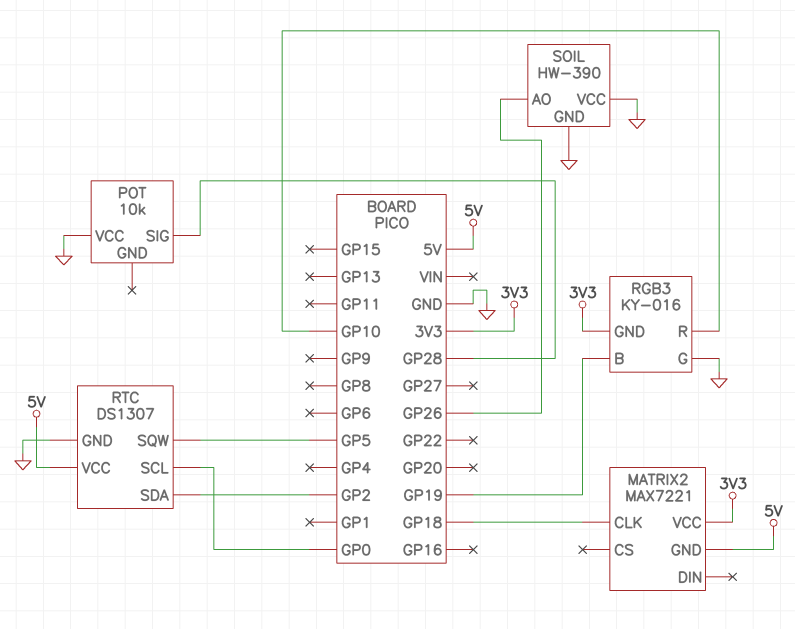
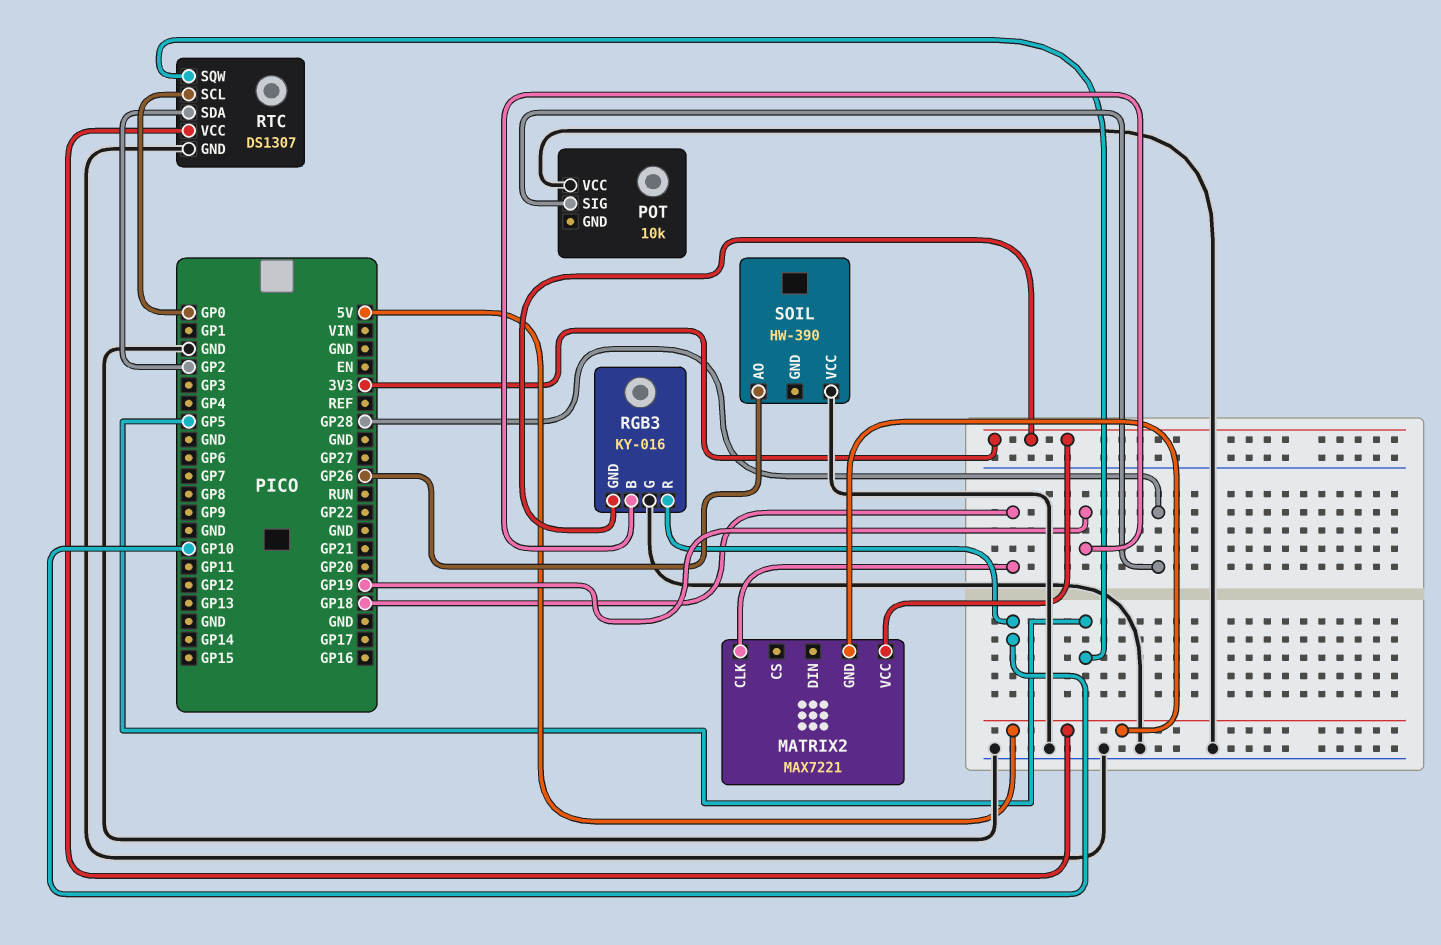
SOIL pin GND: GND -> none

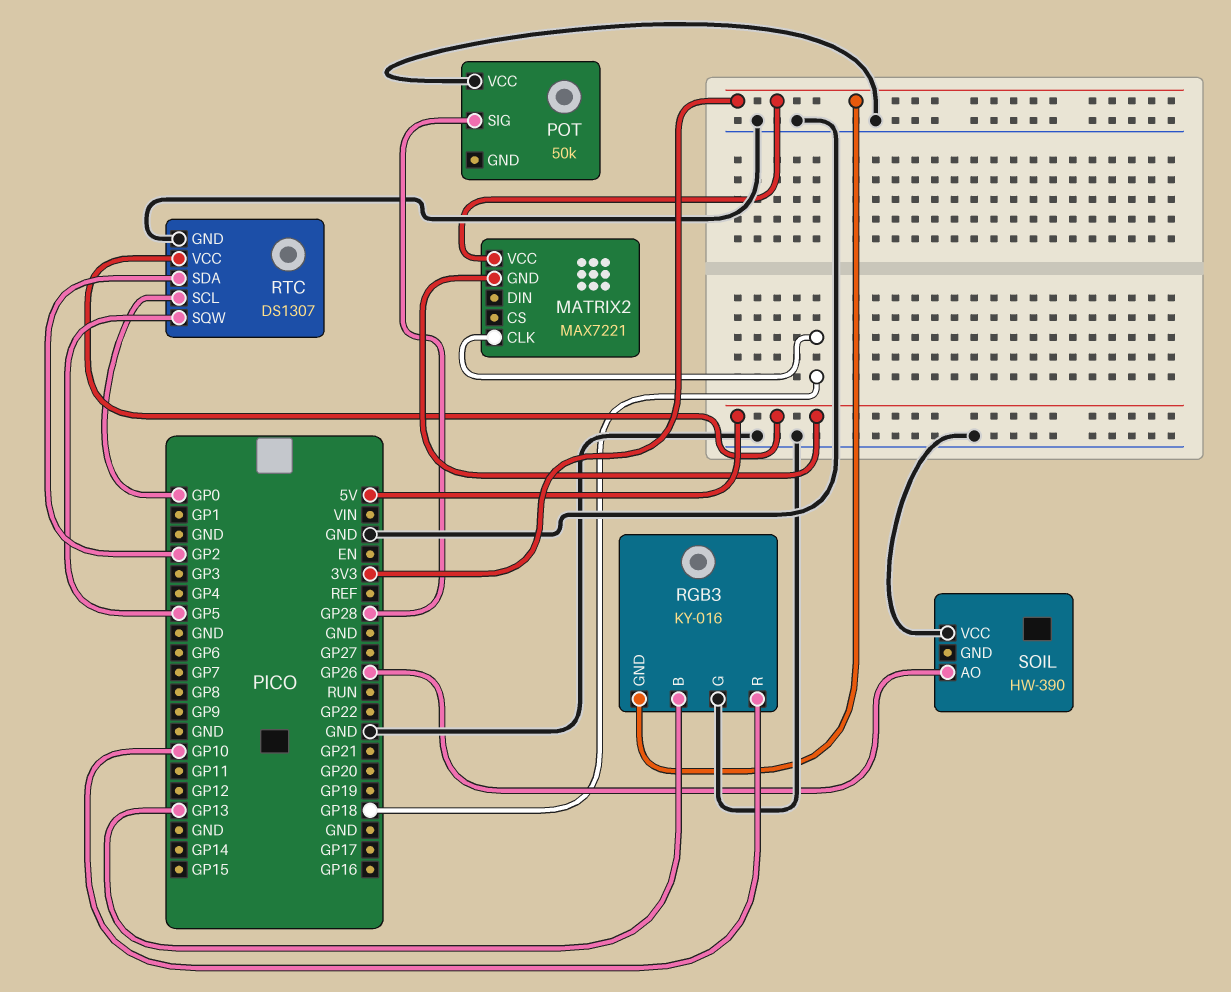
POT: 10k -> 50k
RGB3 pin B: GP19 -> GP13

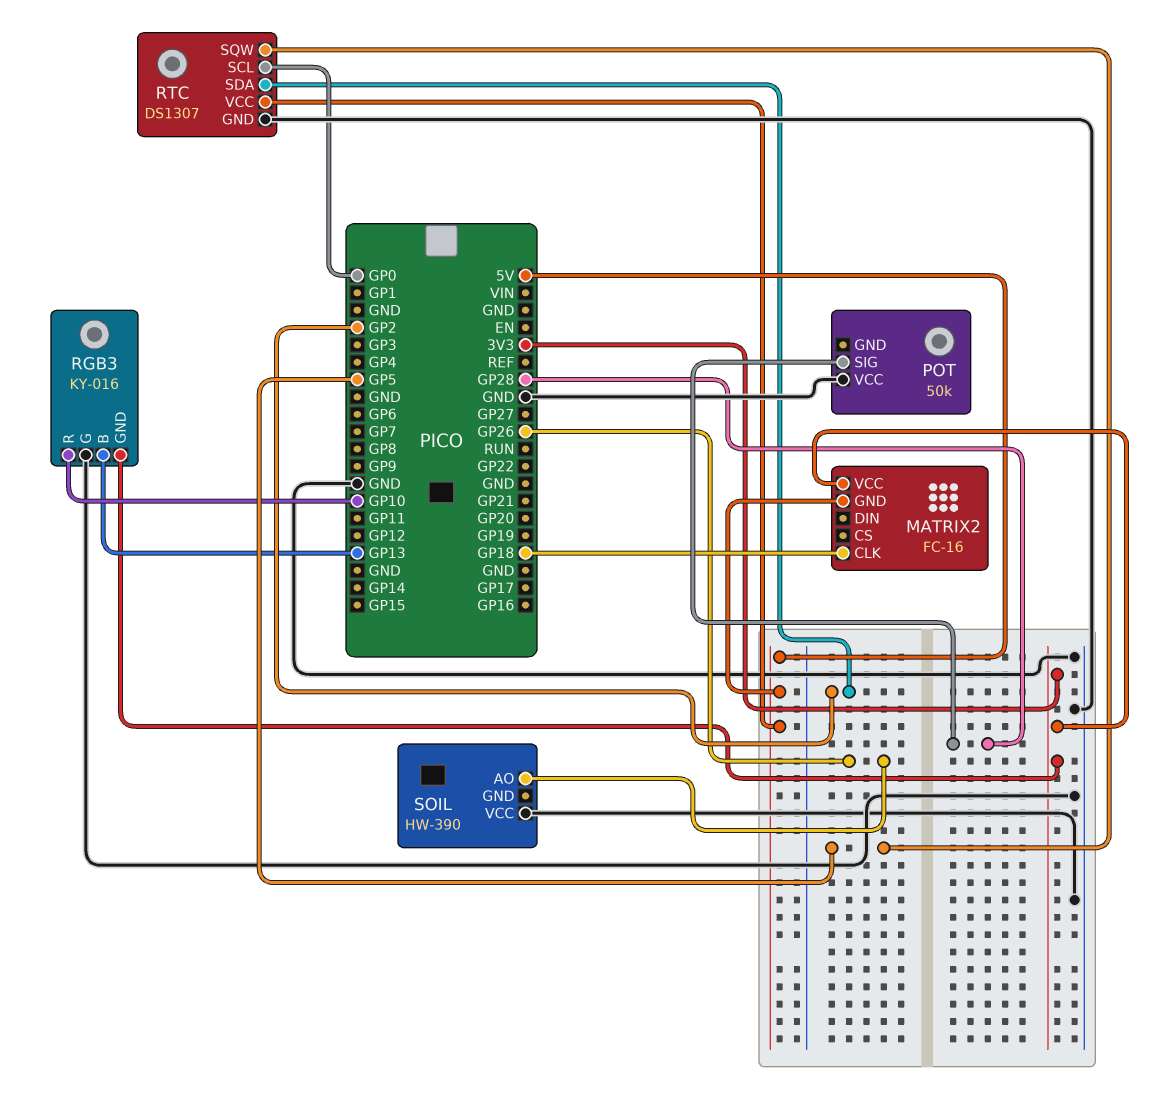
MATRIX2: MAX7221 -> FC-16

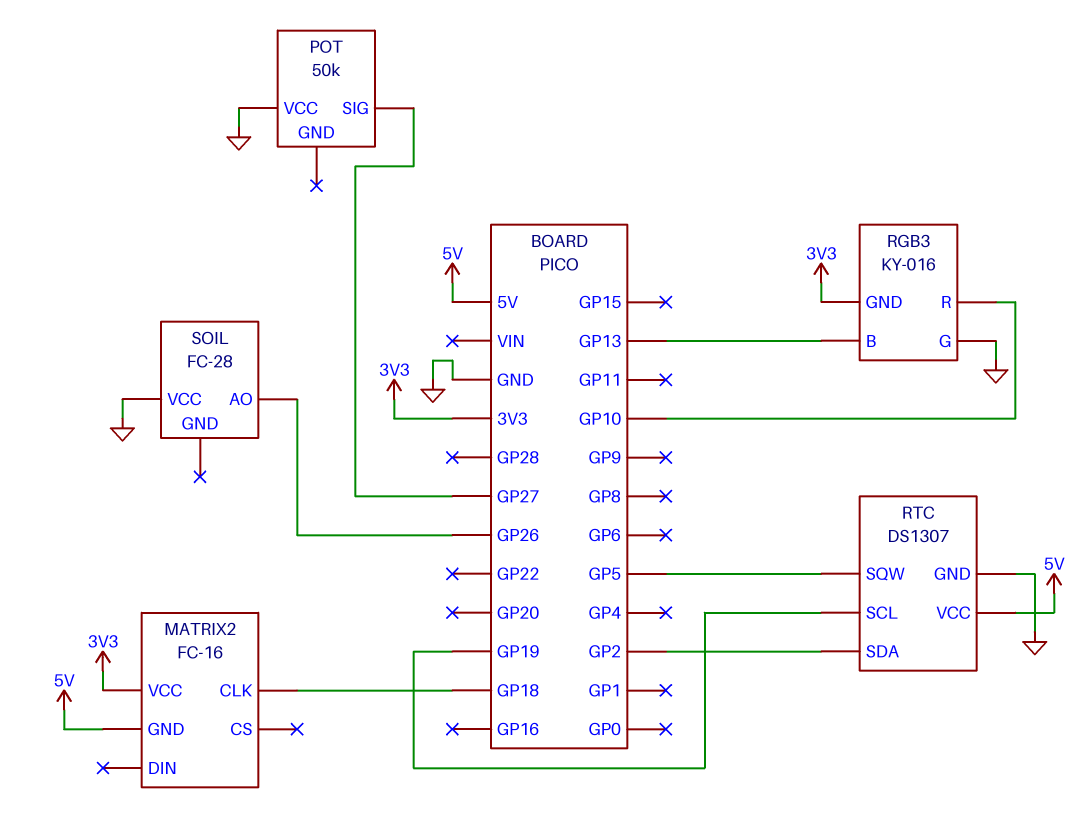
POT pin SIG: GP28 -> GP27
RTC pin SCL: GP0 -> GP19
SOIL: HW-390 -> FC-28

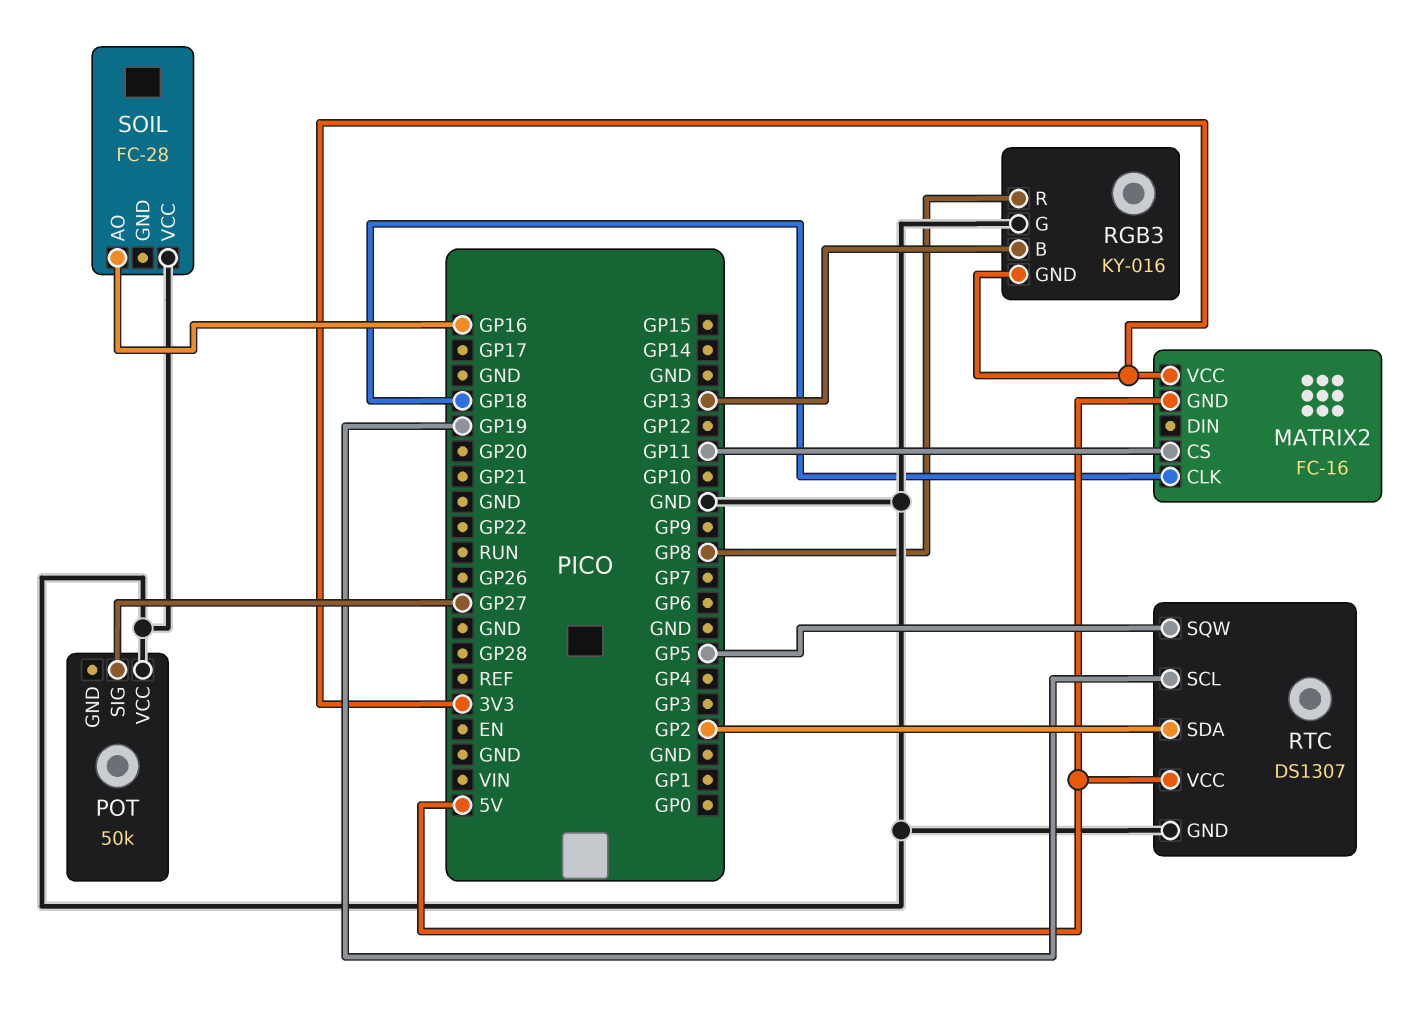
MATRIX2 pin CS: none -> GP11
RGB3 pin R: GP10 -> GP8
SOIL pin AO: GP26 -> GP16

